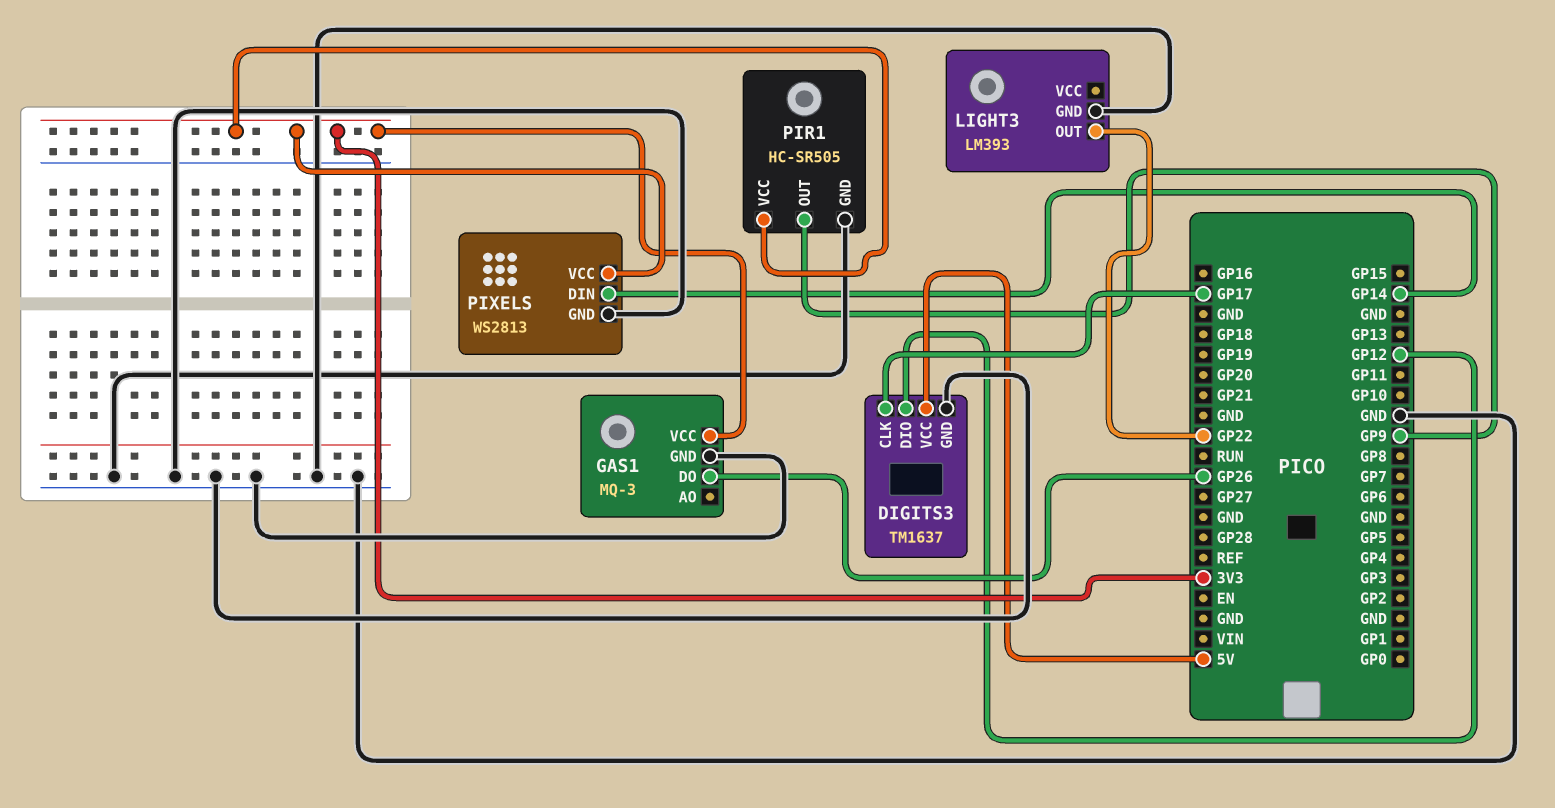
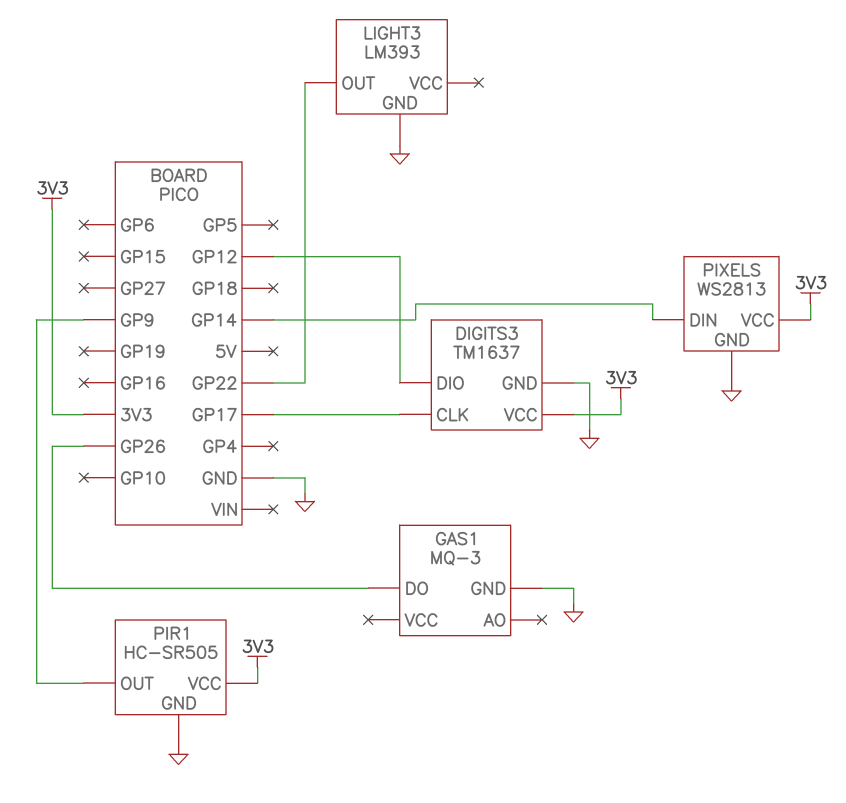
DIGITS3 pin VCC: 5V -> 3V3
GAS1 pin VCC: 3V3 -> none

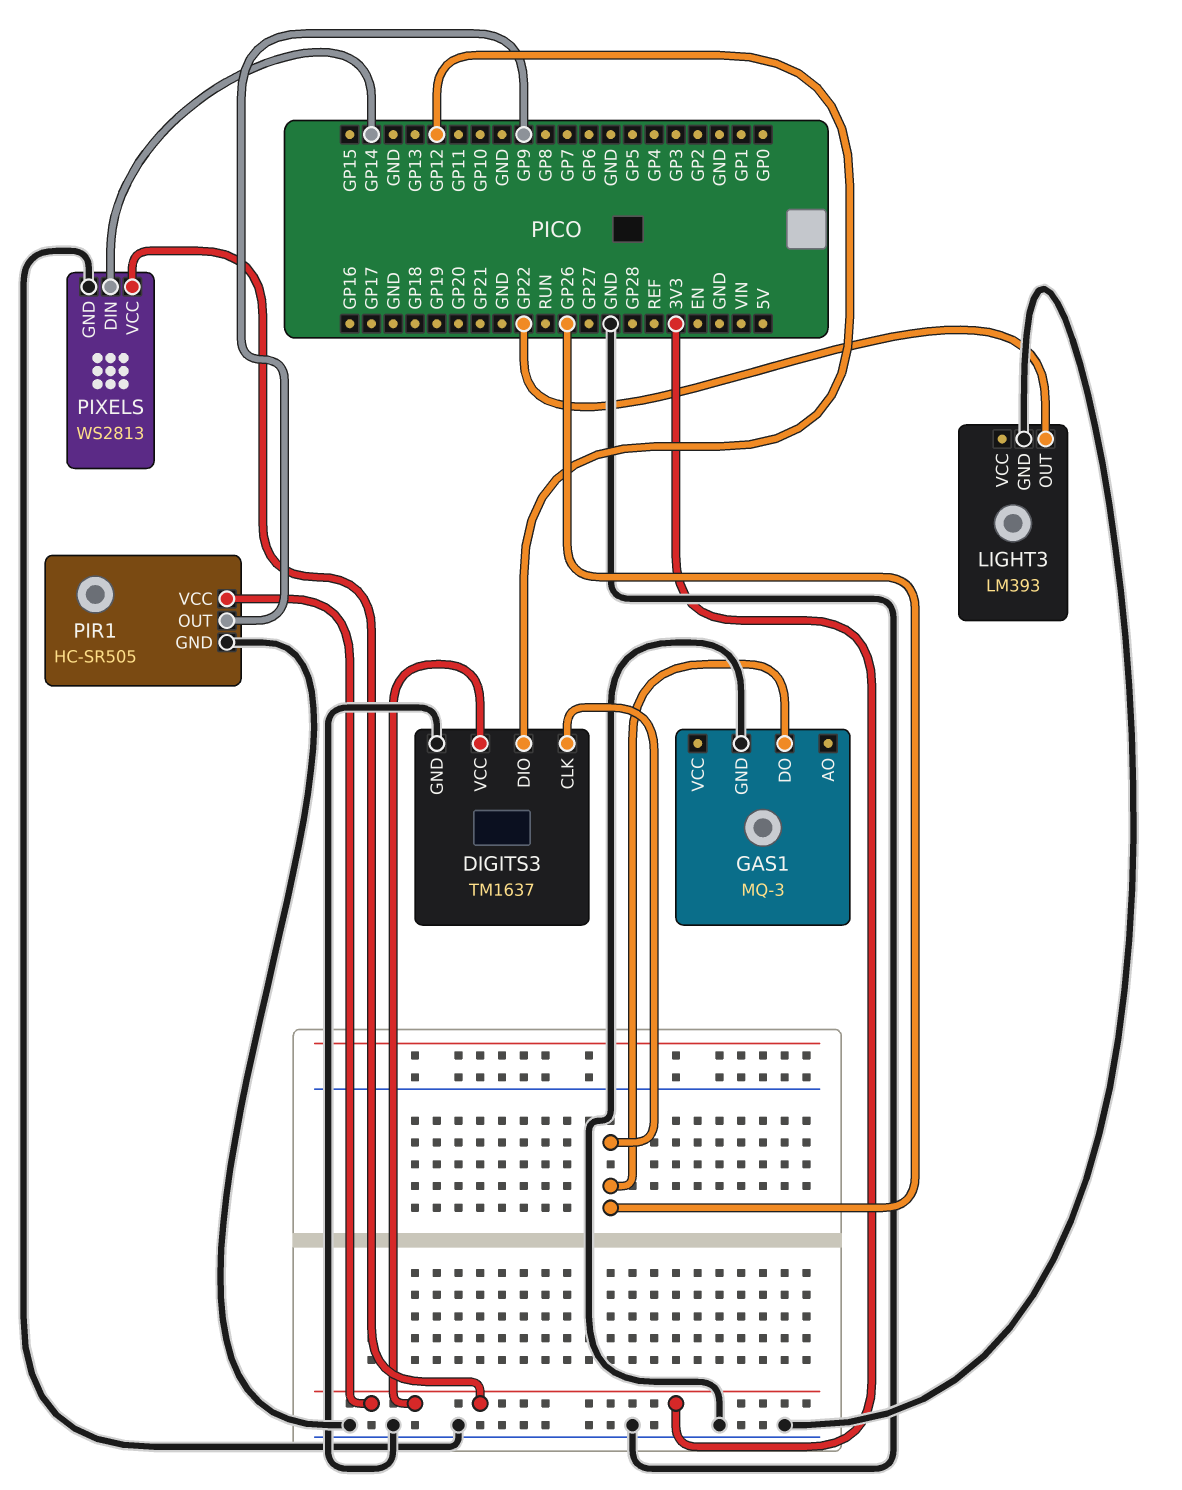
DIGITS3 pin CLK: GP17 -> GP26

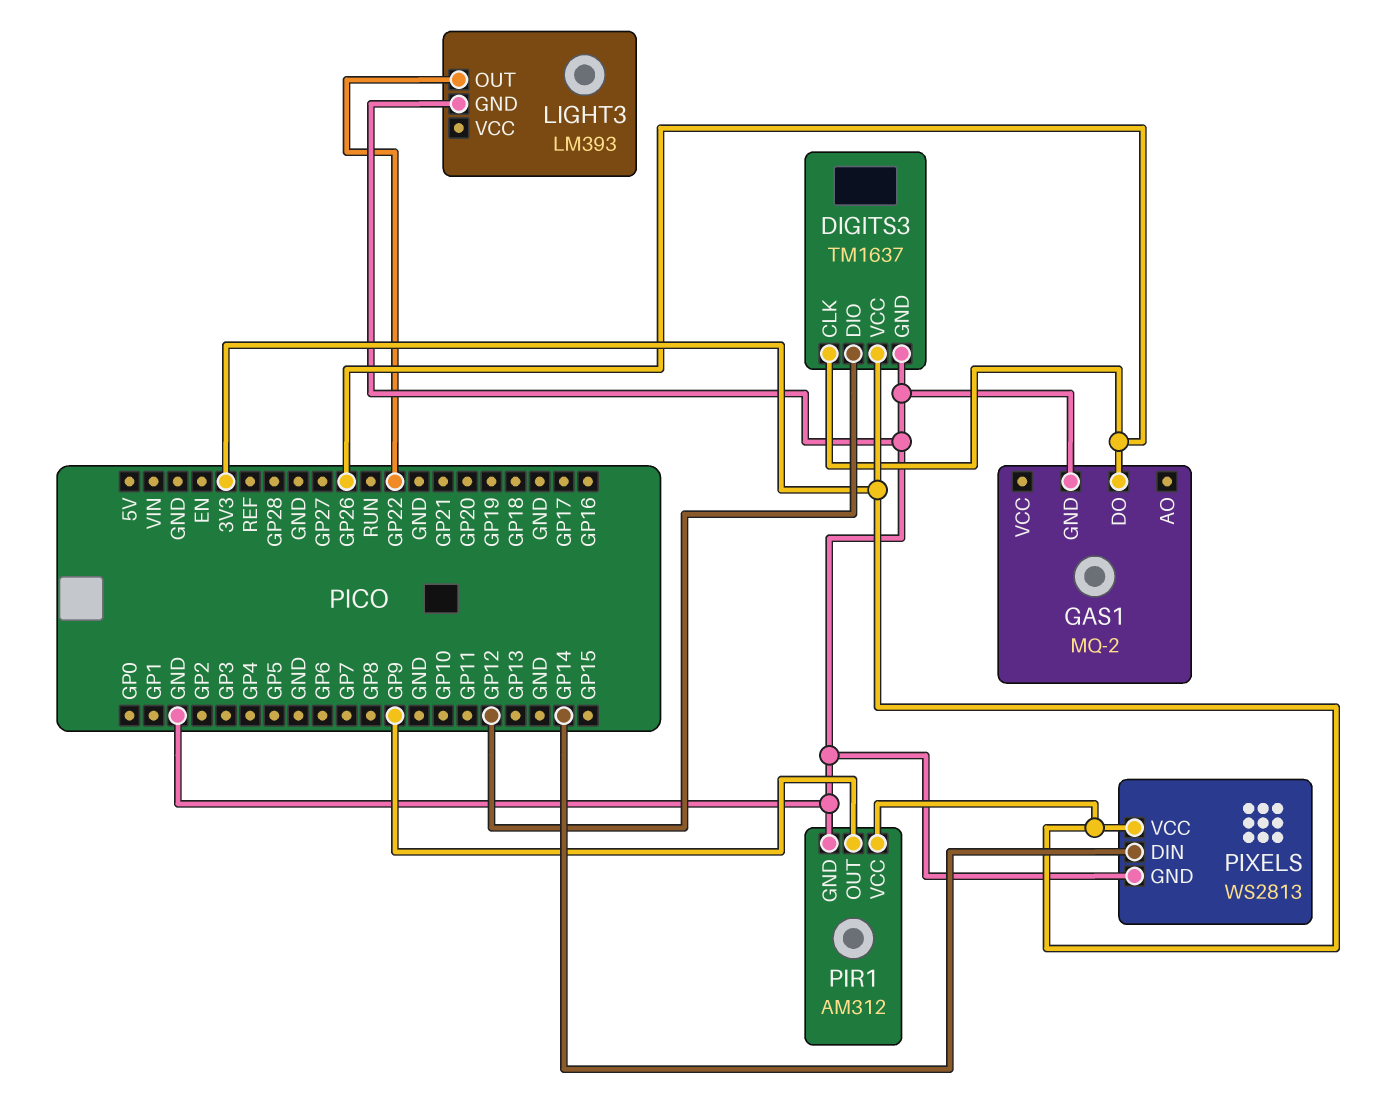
GAS1: MQ-3 -> MQ-2
PIR1: HC-SR505 -> AM312

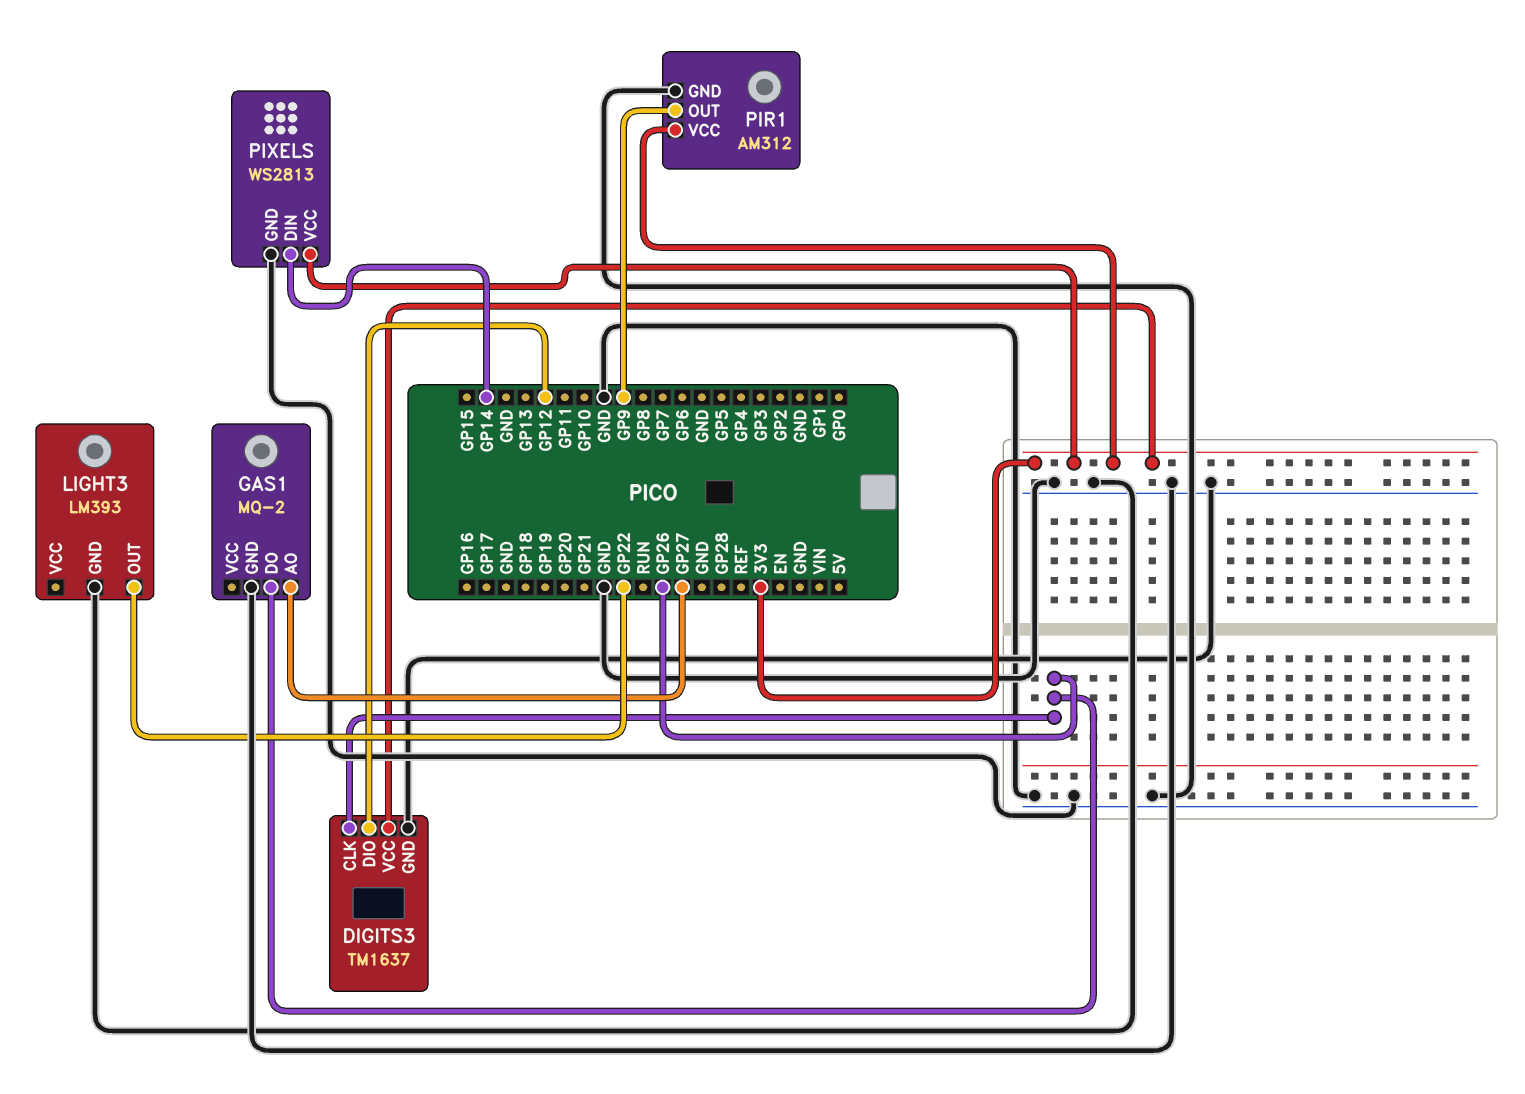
GAS1 pin AO: none -> GP27

